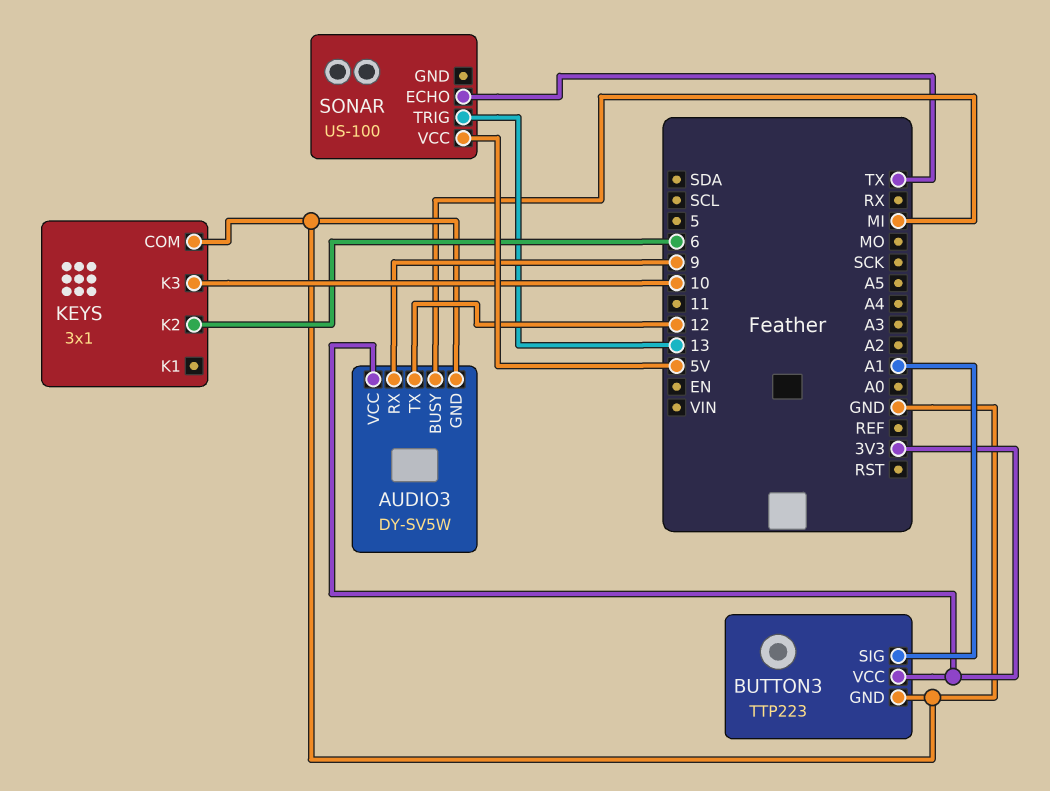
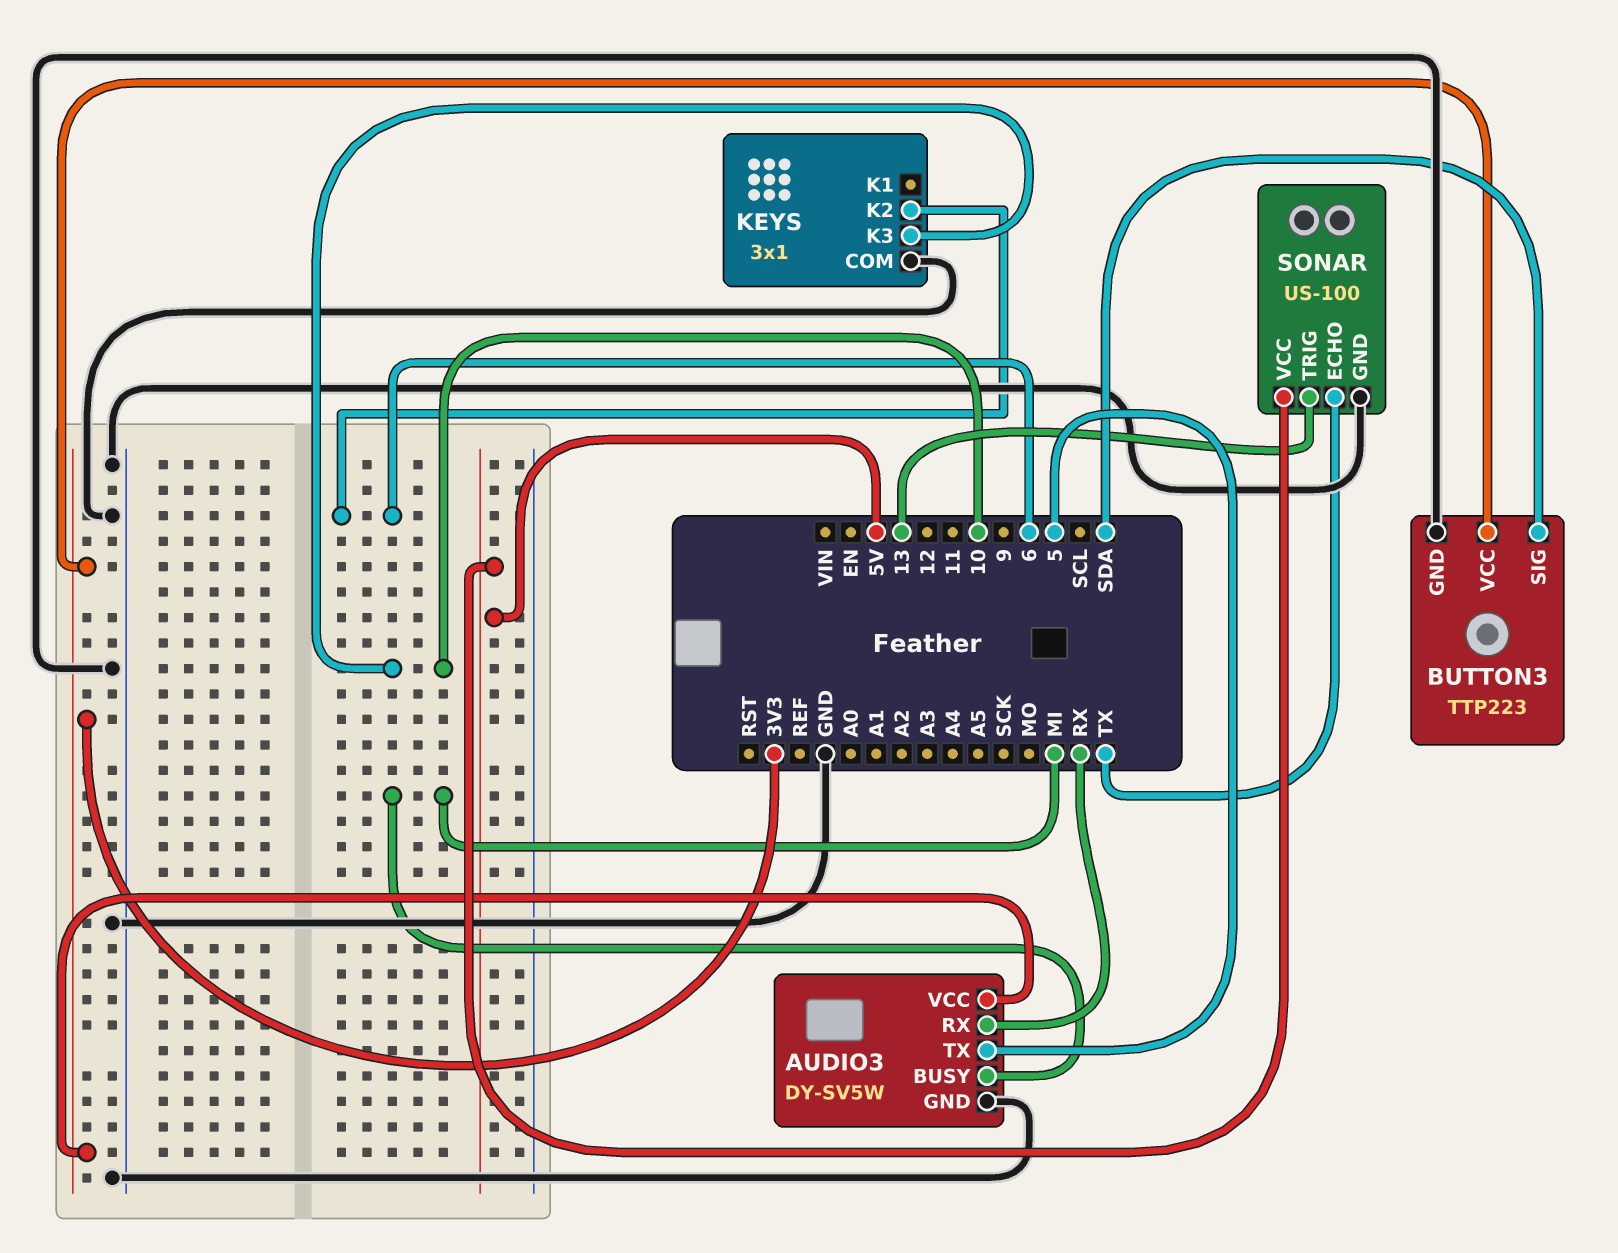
AUDIO3 pin RX: 9 -> RX
AUDIO3 pin TX: 12 -> 5
BUTTON3 pin SIG: A1 -> SDA
SONAR pin GND: none -> GND

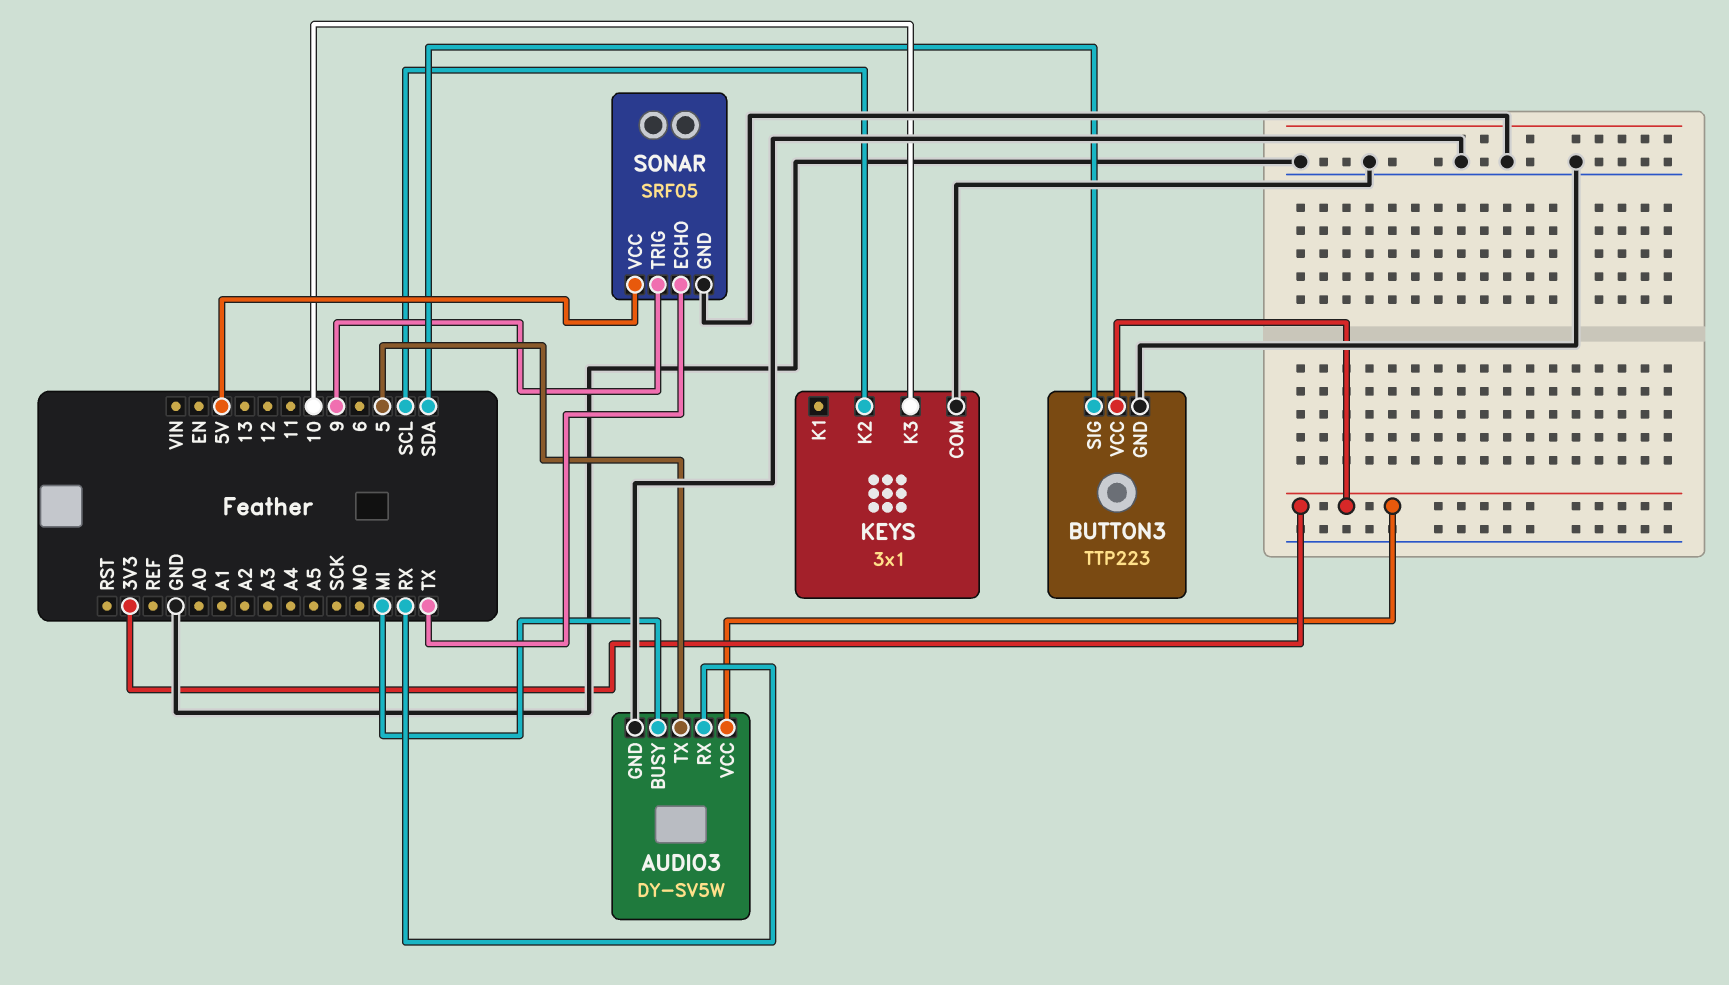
KEYS pin K2: 6 -> SCL
SONAR: US-100 -> SRF05
SONAR pin TRIG: 13 -> 9

